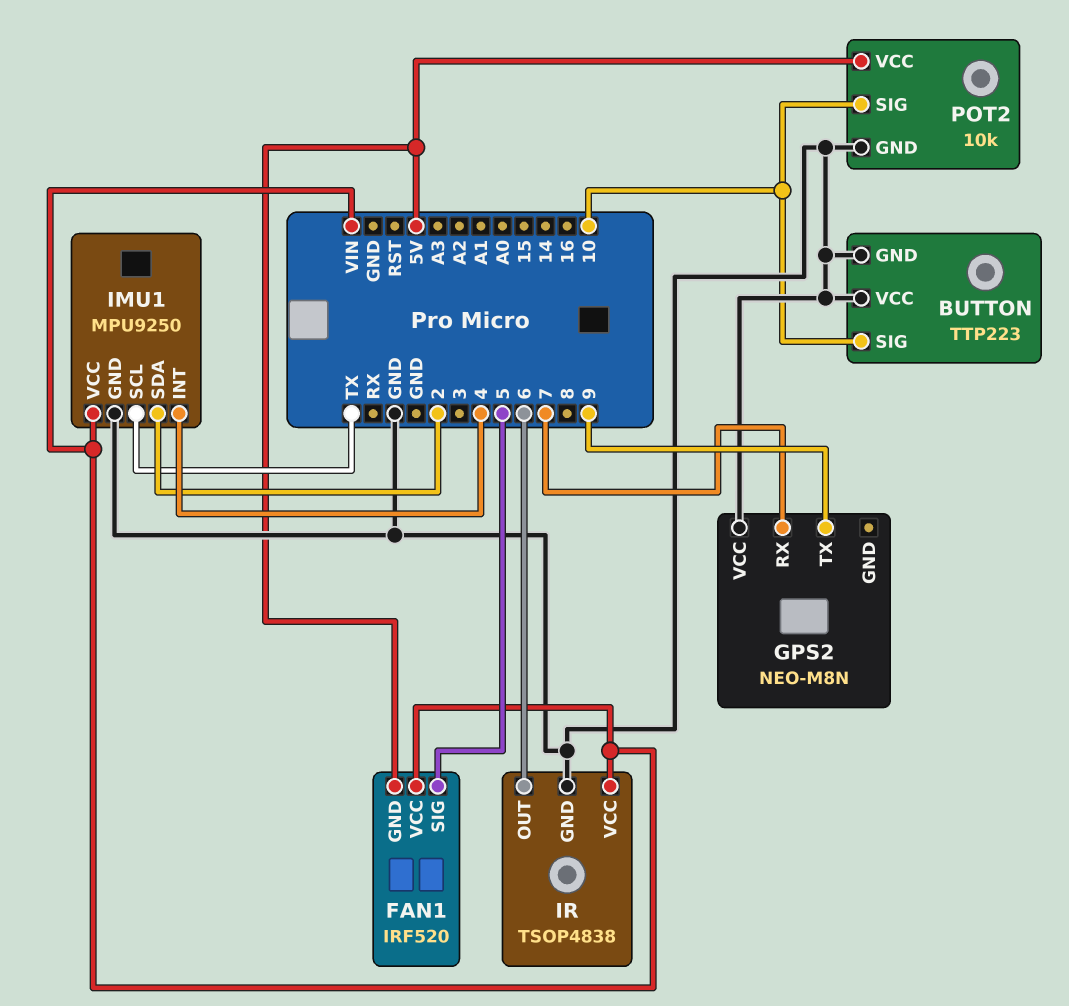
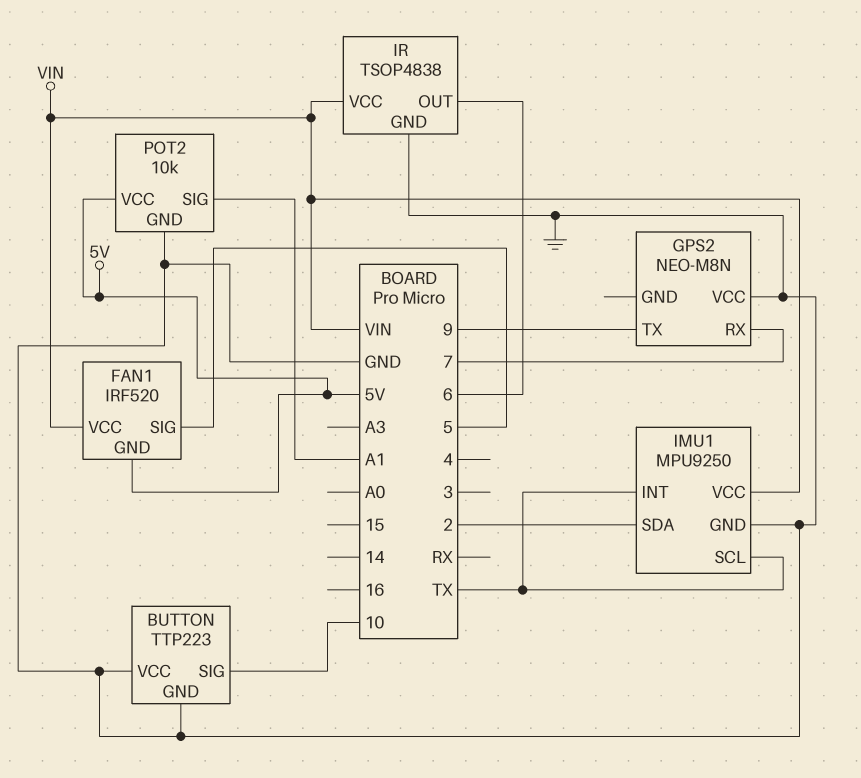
IMU1 pin INT: 4 -> TX
POT2 pin SIG: 10 -> A1

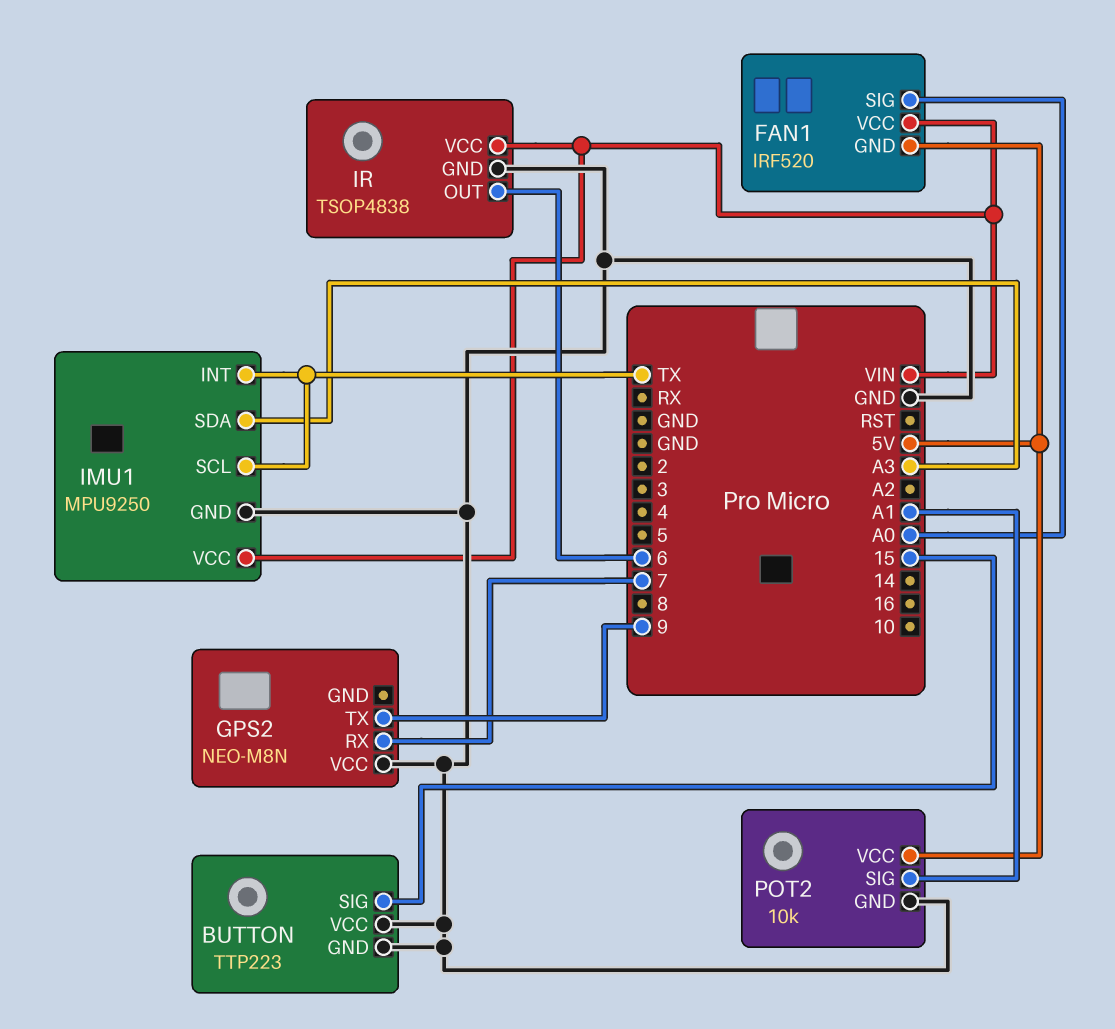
BUTTON pin SIG: 10 -> 15
FAN1 pin SIG: 5 -> A0
IMU1 pin SDA: 2 -> A3

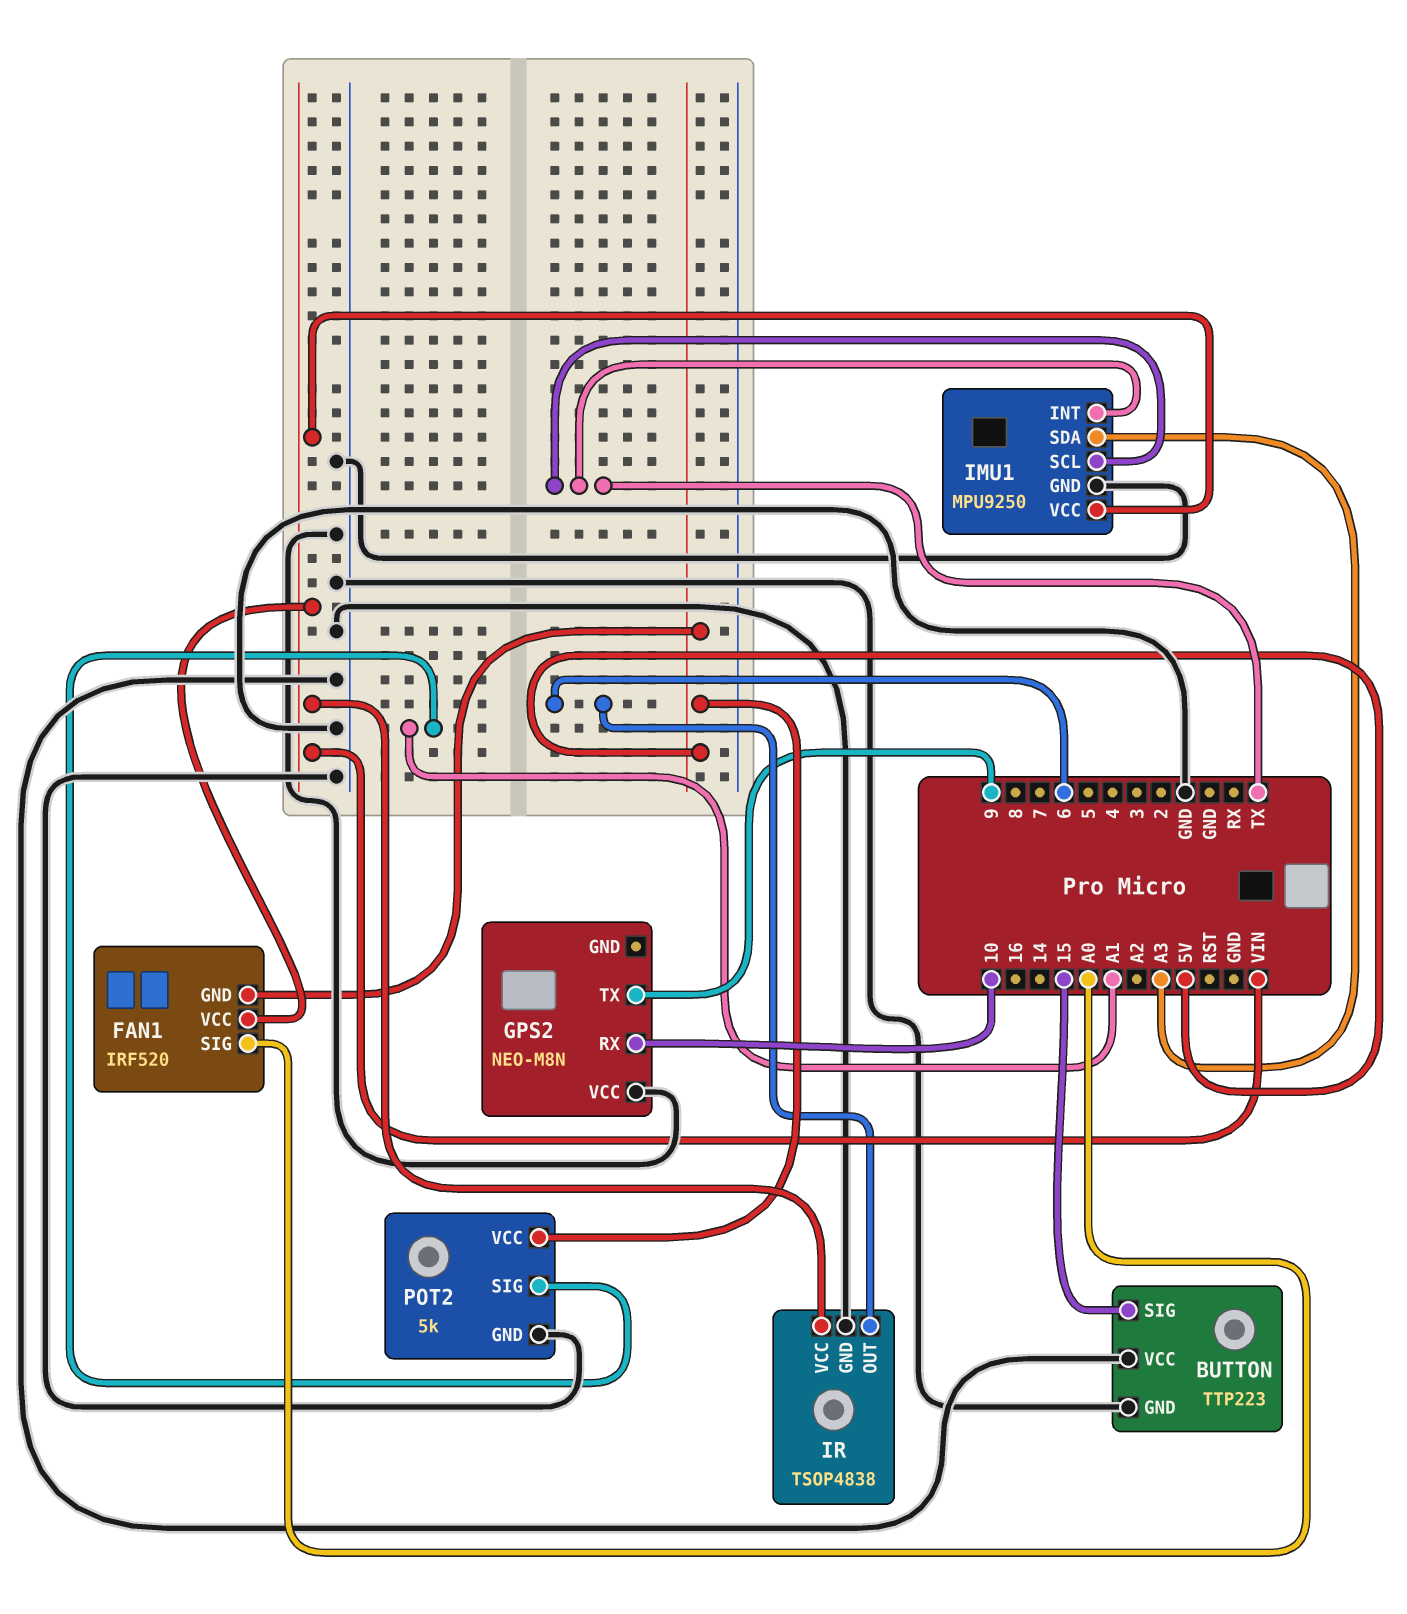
GPS2 pin RX: 7 -> 10
POT2: 10k -> 5k

